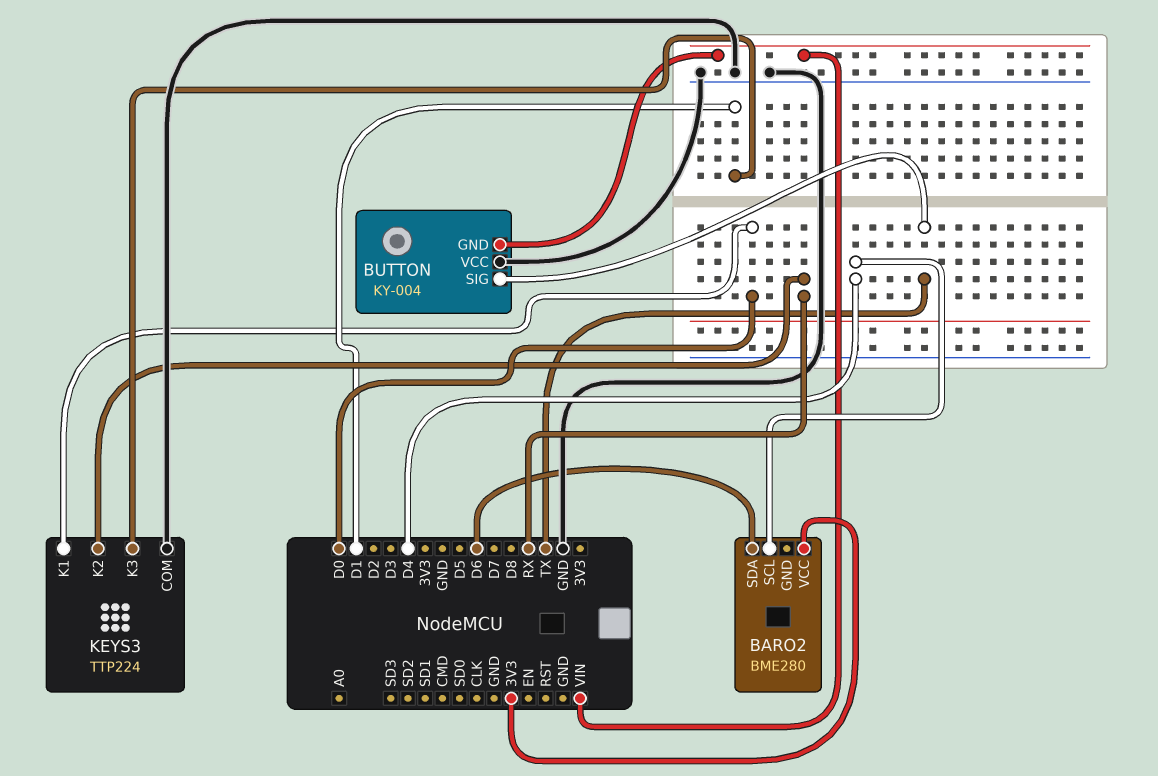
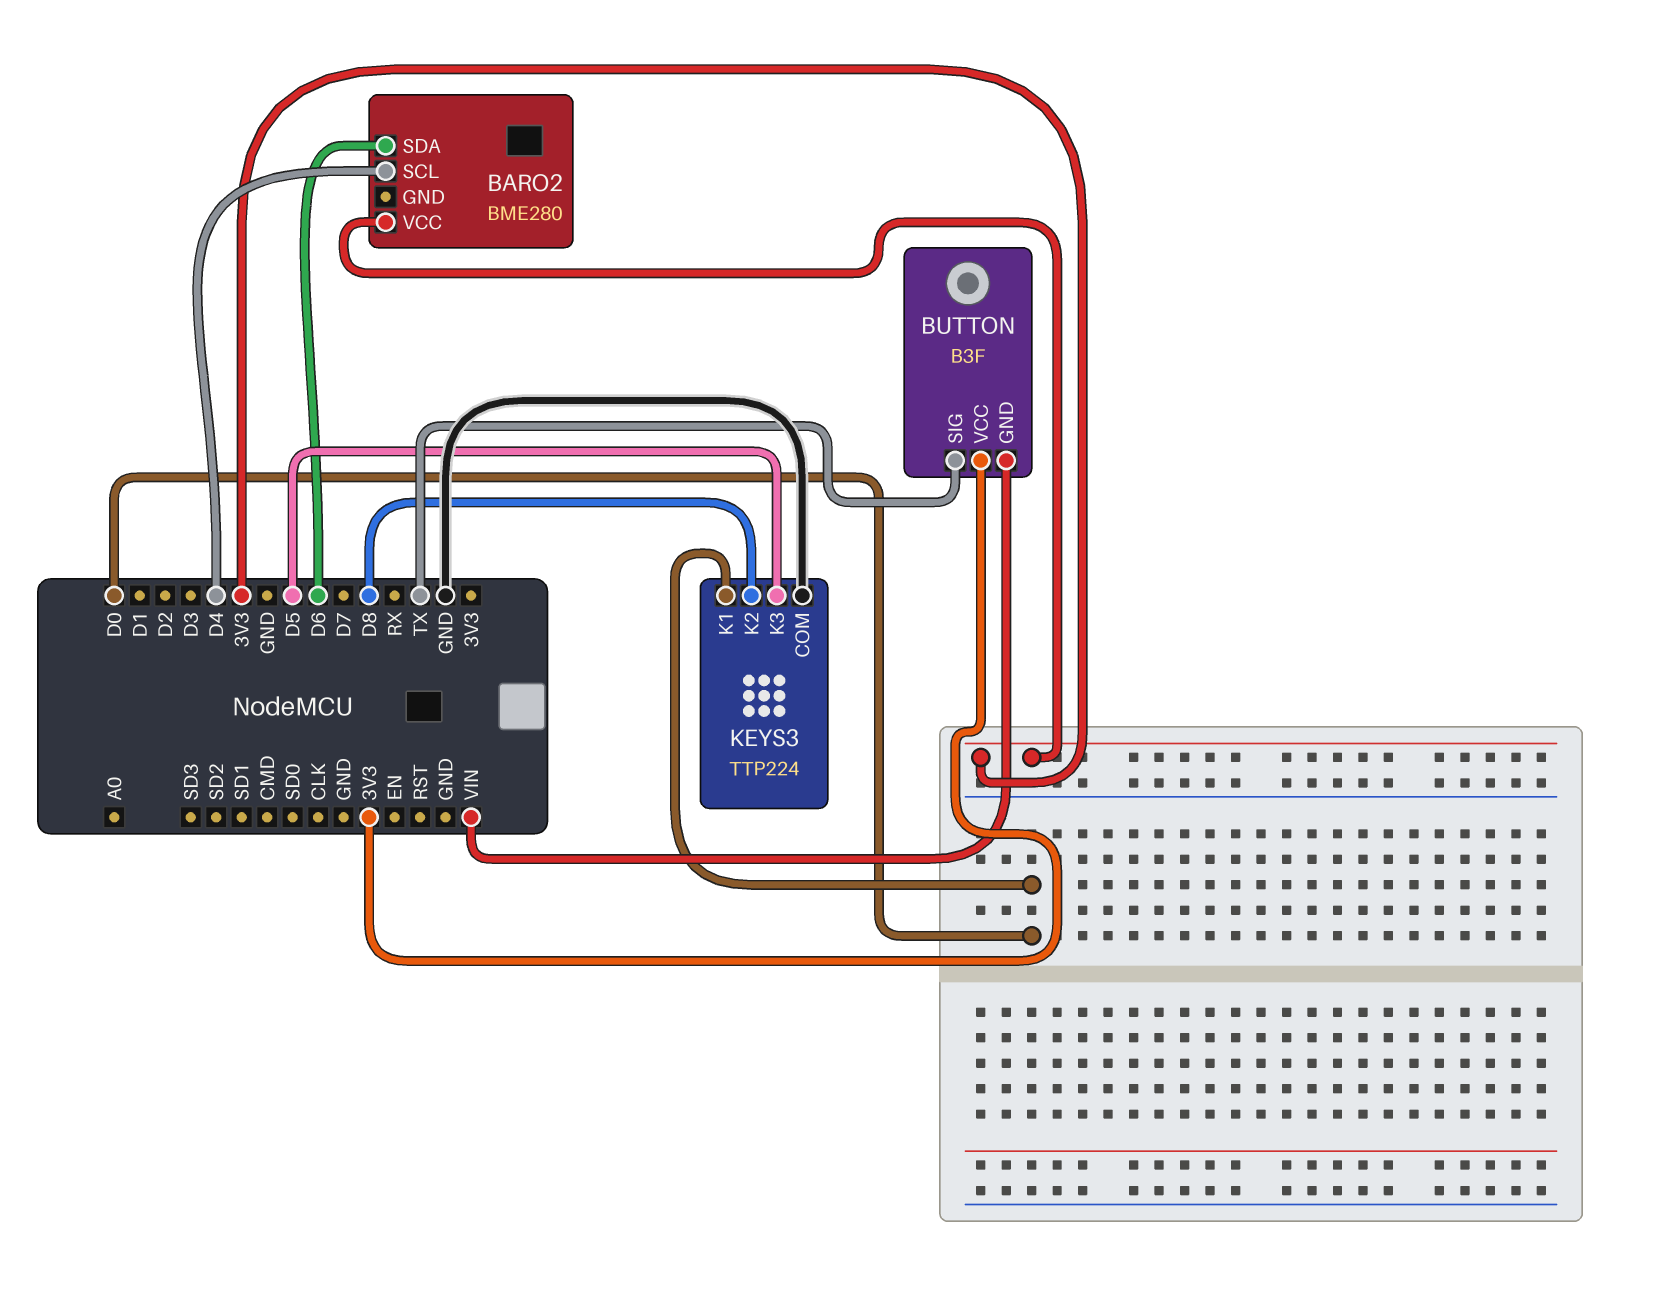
BUTTON: KY-004 -> B3F
BUTTON pin VCC: GND -> 3V3
KEYS3 pin K2: RX -> D8
KEYS3 pin K3: D1 -> D5

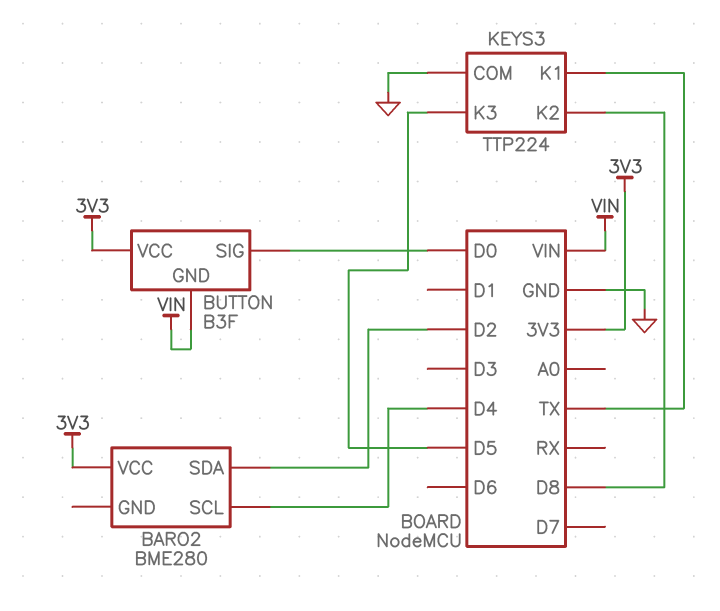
BARO2 pin SDA: D6 -> D2
BUTTON pin SIG: TX -> D0
KEYS3 pin K1: D0 -> TX

